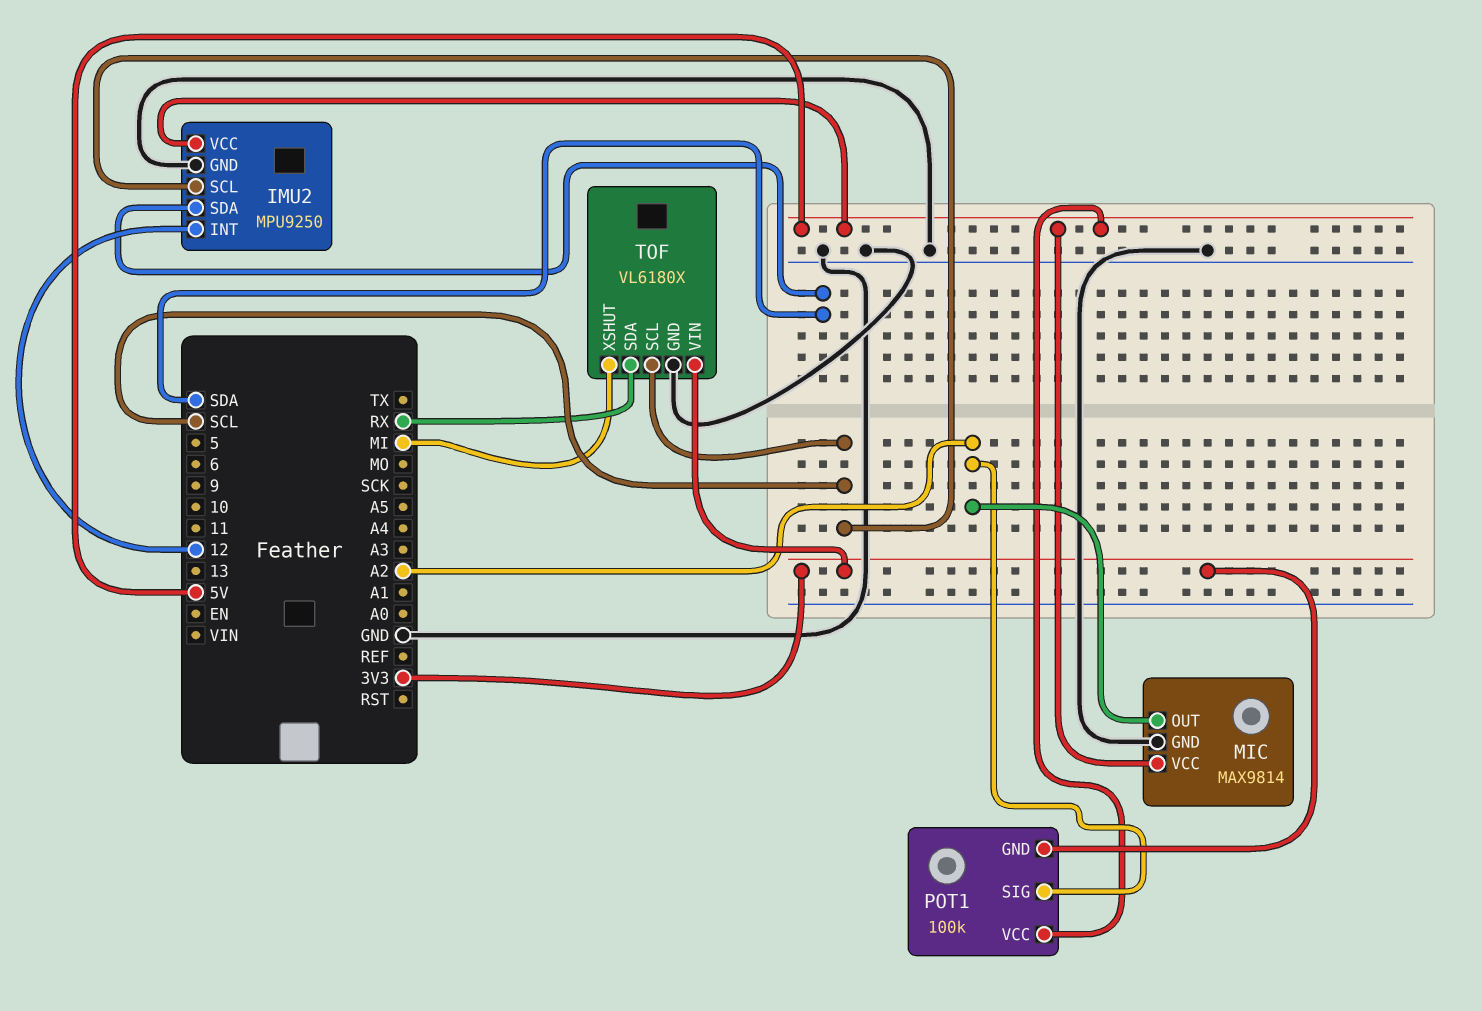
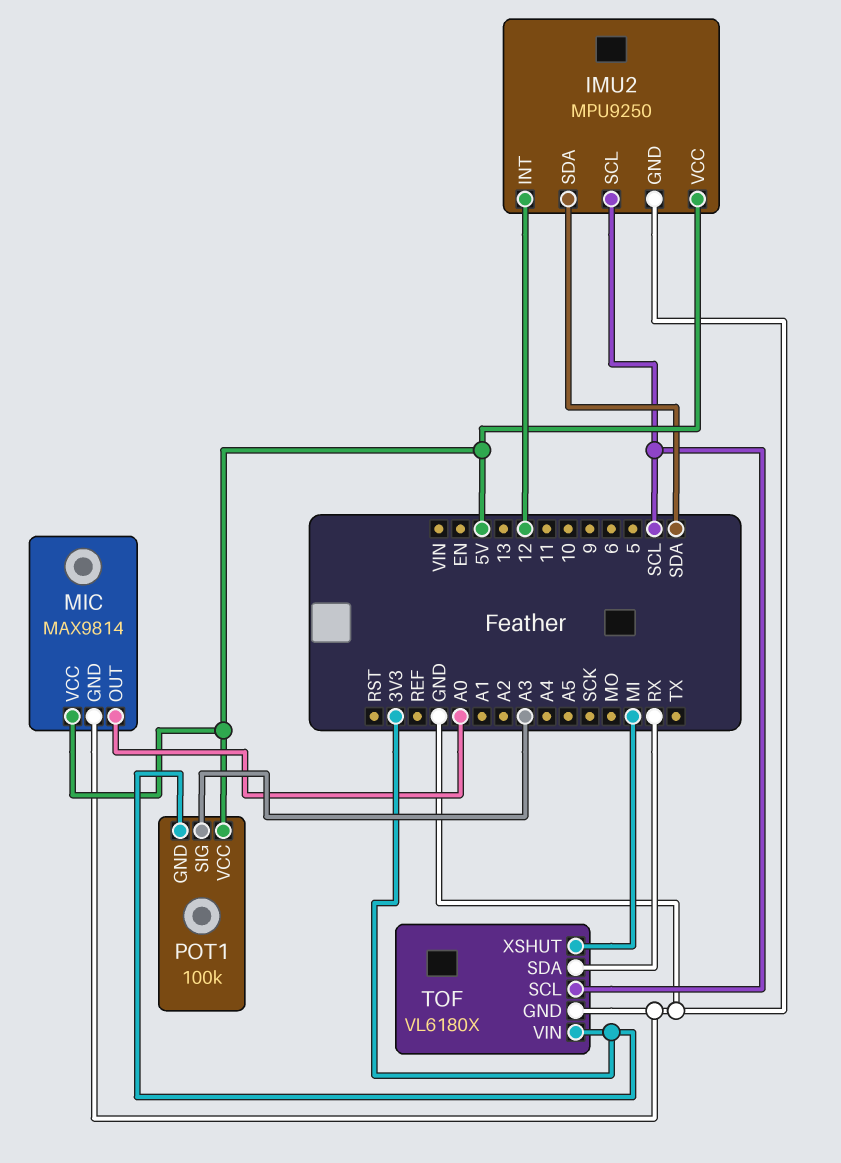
MIC pin OUT: A2 -> A0
POT1 pin SIG: A2 -> A3

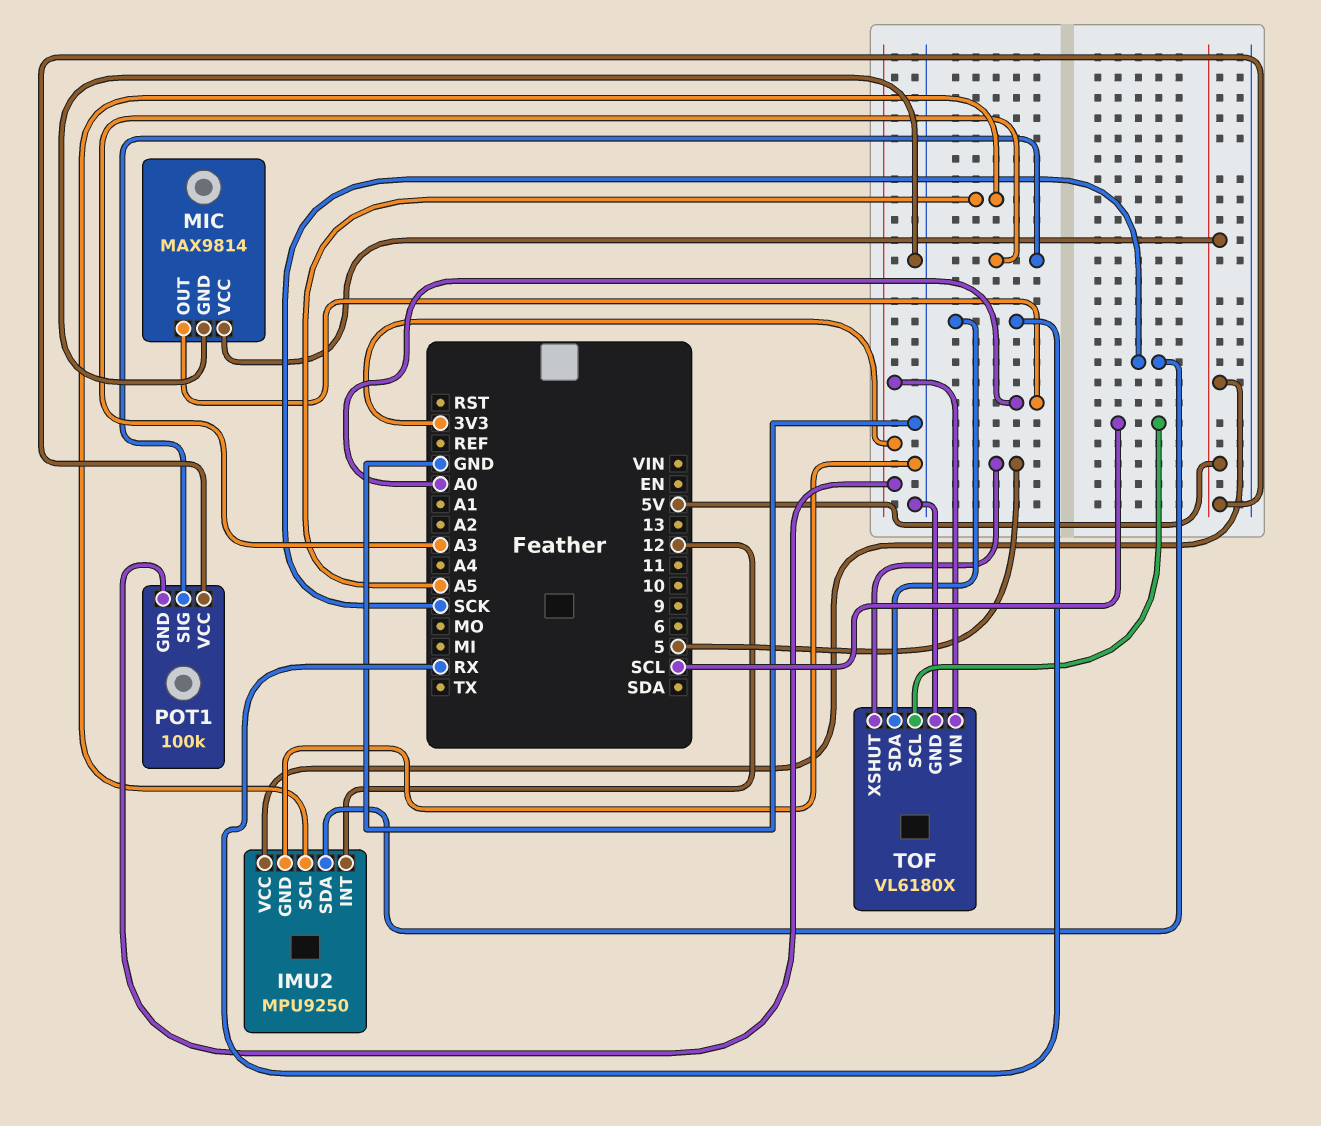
IMU2 pin SCL: SCL -> A5
IMU2 pin SDA: SDA -> SCK
TOF pin XSHUT: MI -> 5

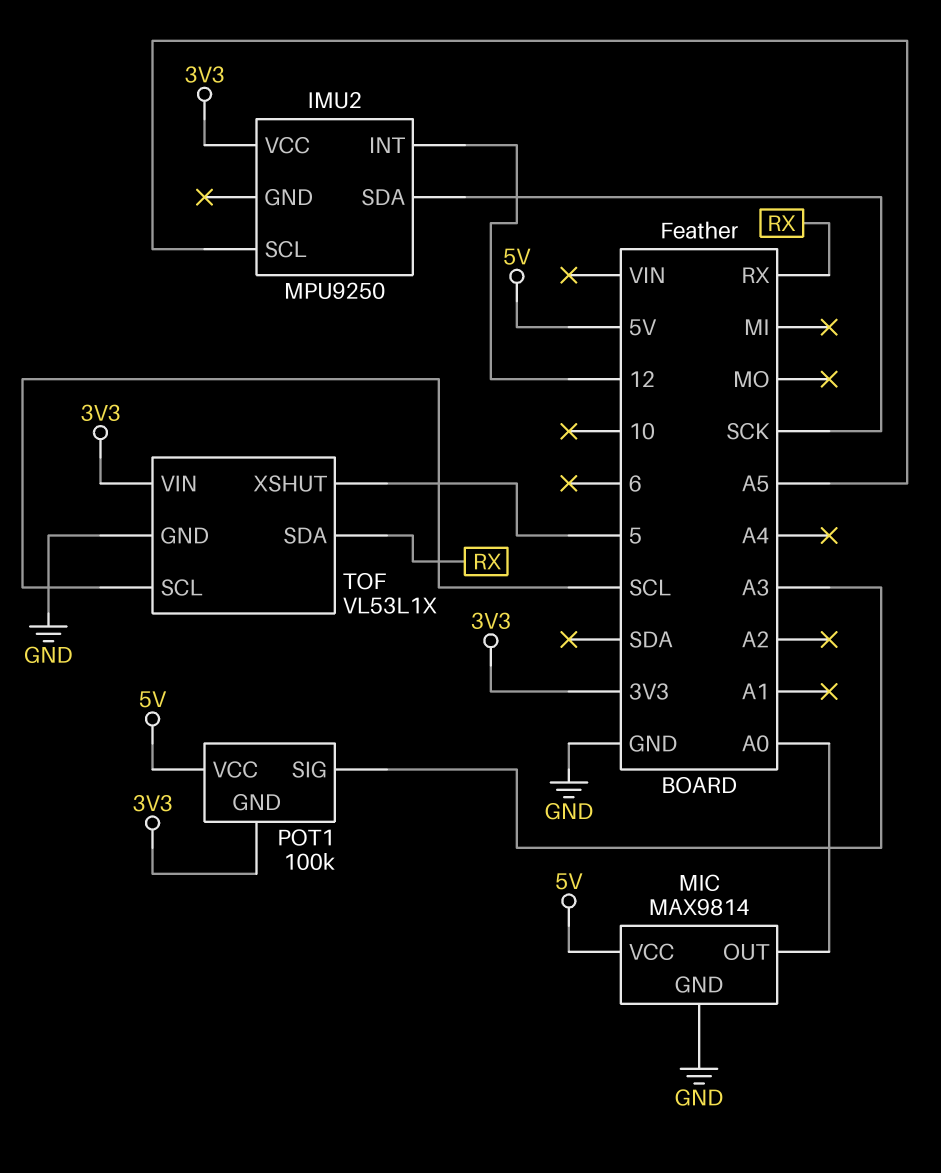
IMU2 pin GND: GND -> none
IMU2 pin VCC: 5V -> 3V3
TOF: VL6180X -> VL53L1X

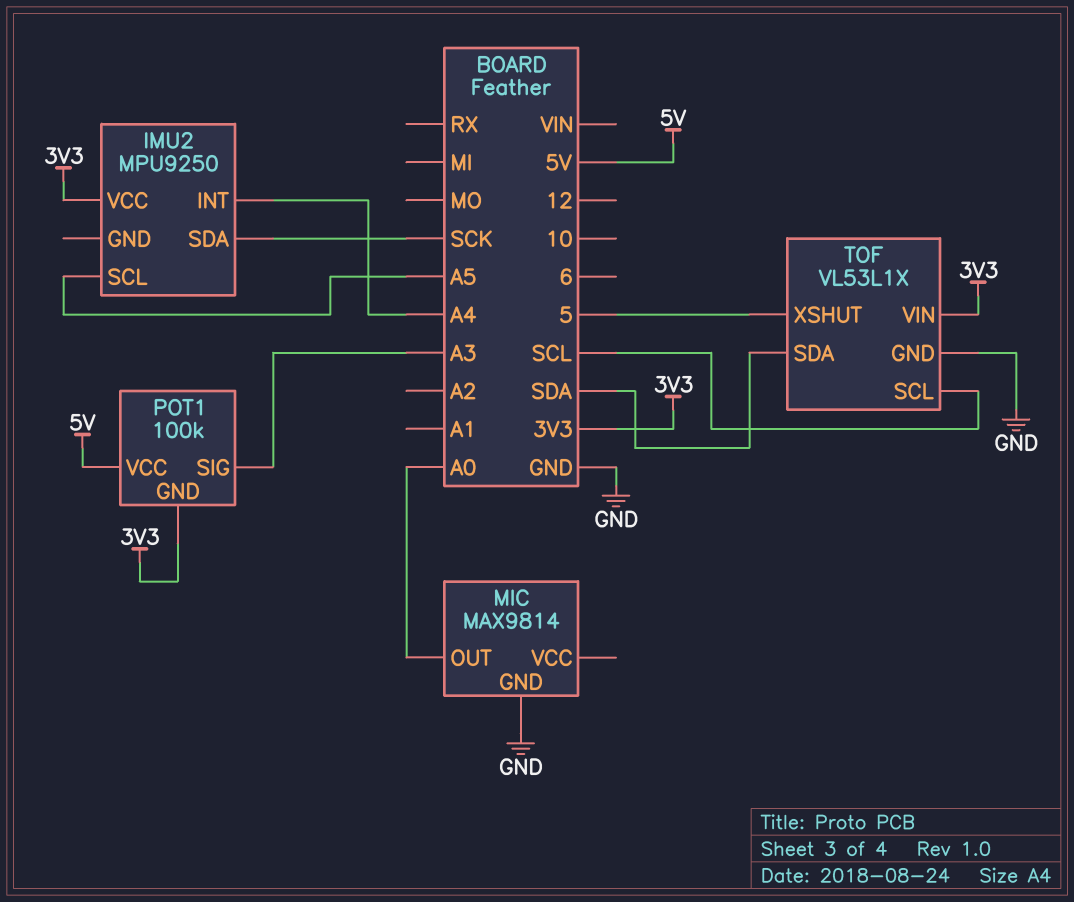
IMU2 pin INT: 12 -> A4
MIC pin VCC: 5V -> none
TOF pin SDA: RX -> SDA

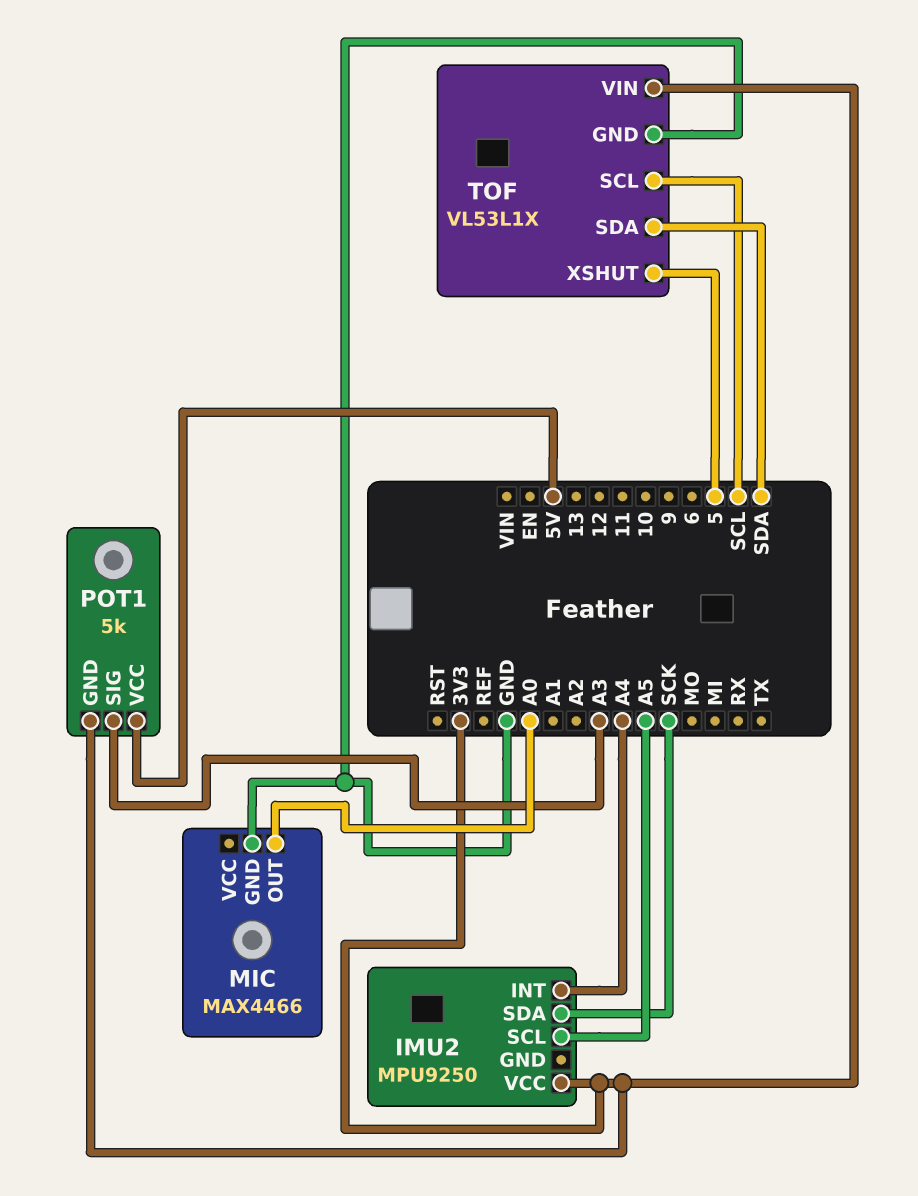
MIC: MAX9814 -> MAX4466
POT1: 100k -> 5k

